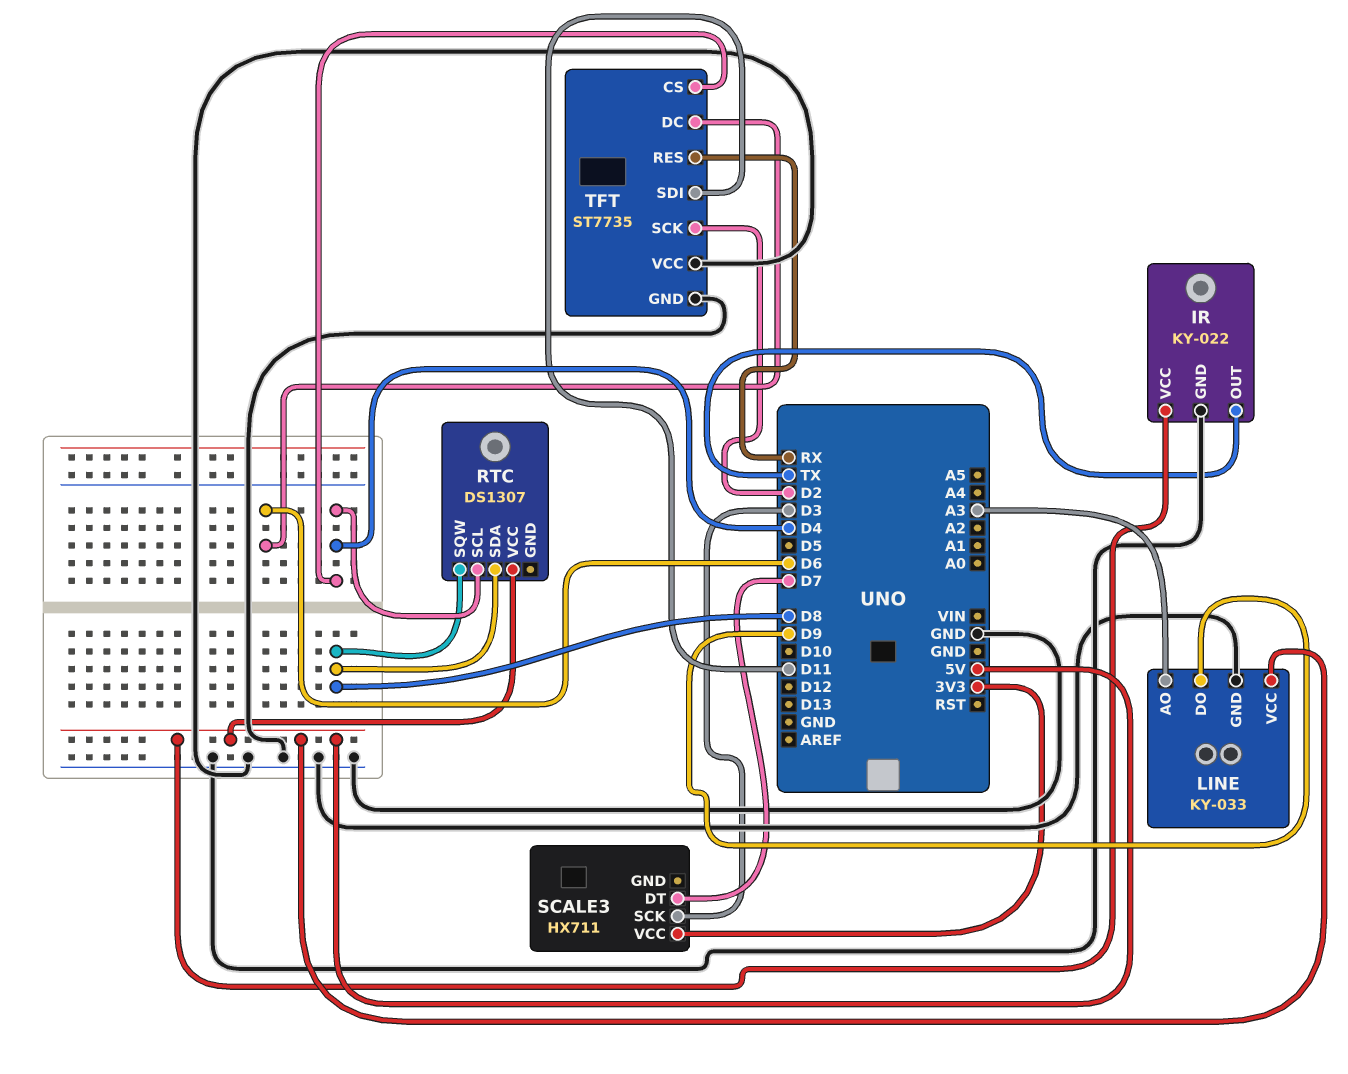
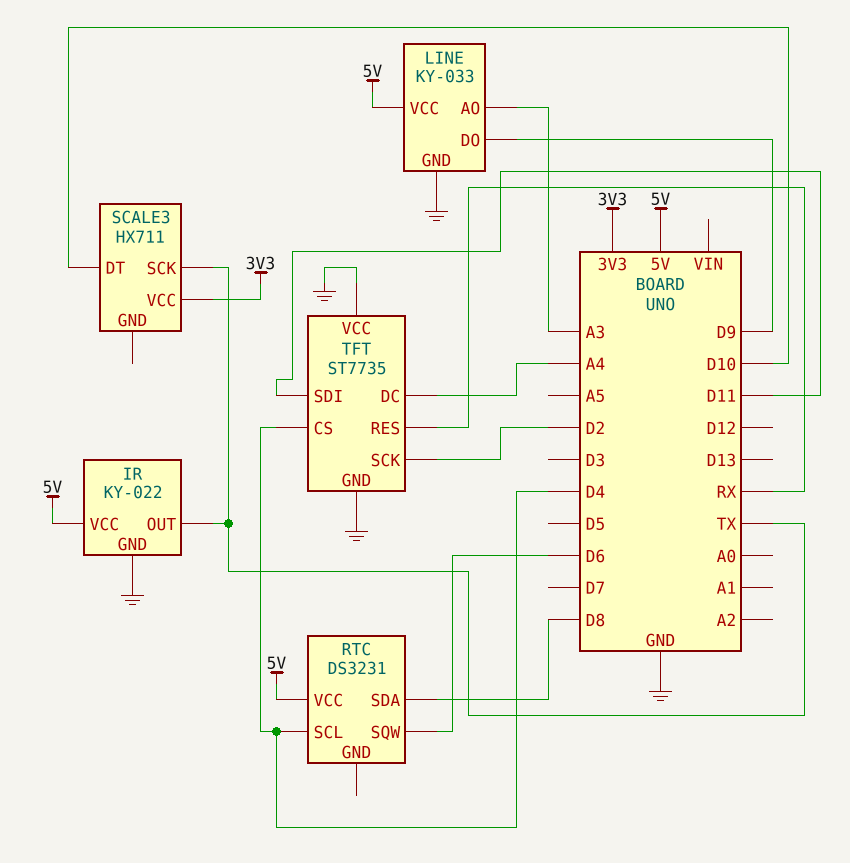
RTC: DS1307 -> DS3231
RTC pin SQW: D8 -> D6
SCALE3 pin DT: D7 -> D10
SCALE3 pin SCK: D3 -> TX
TFT pin DC: D6 -> A4

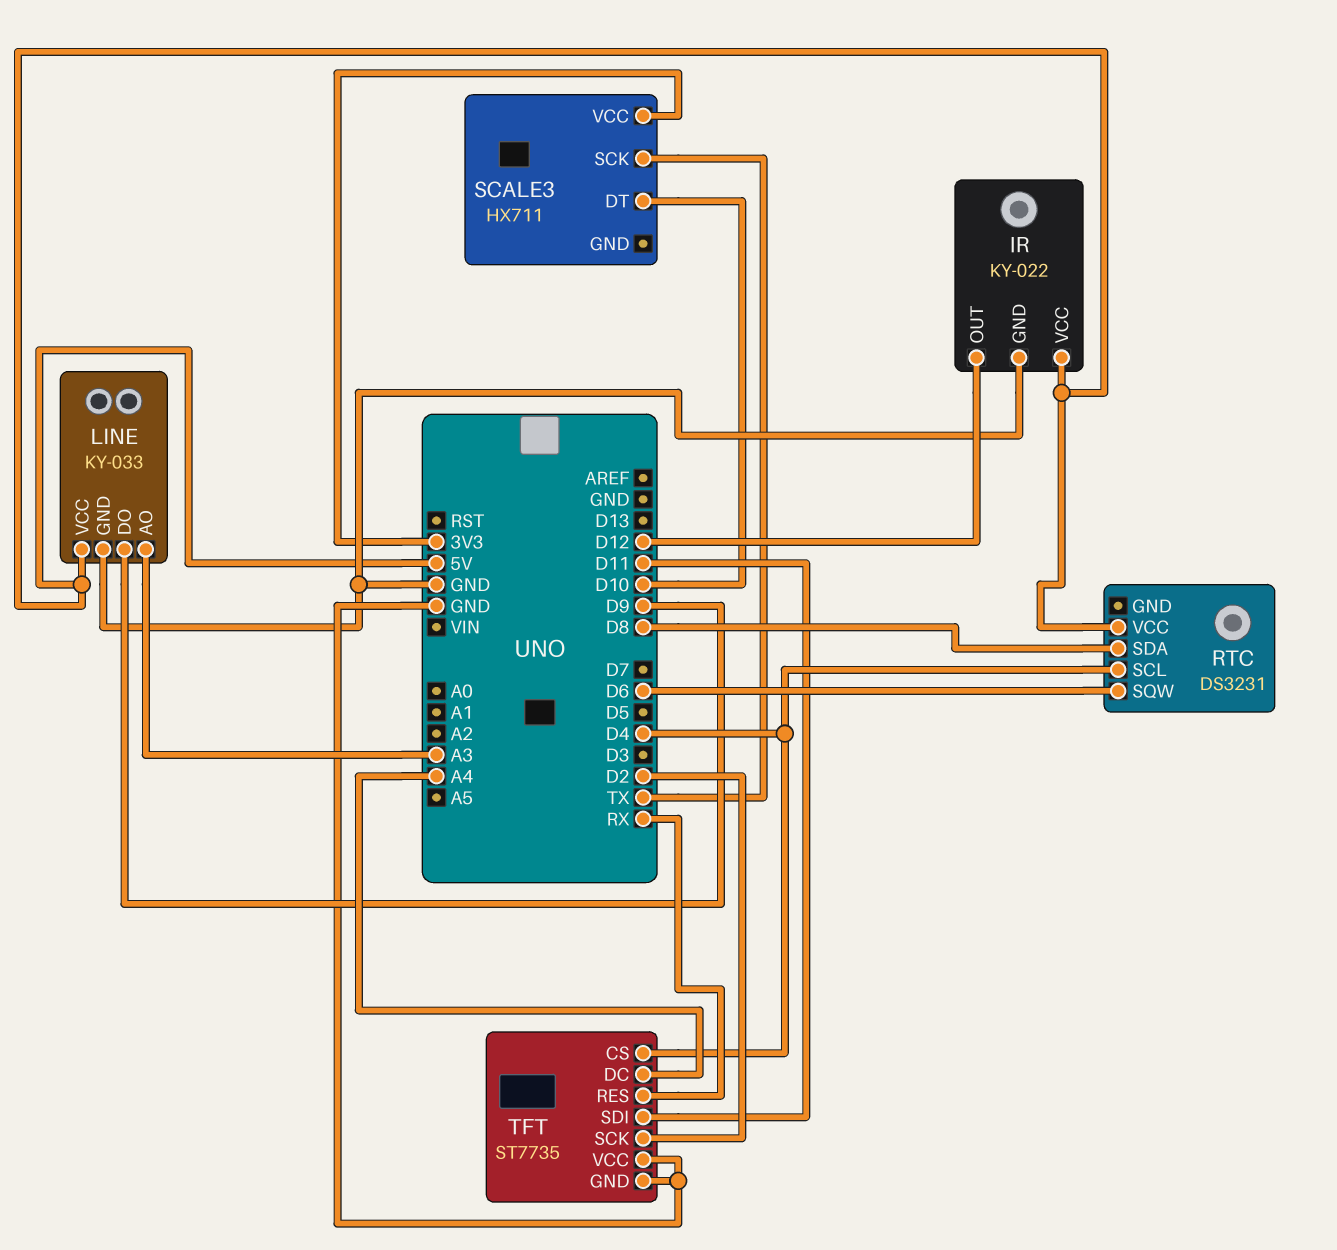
IR pin OUT: TX -> D12

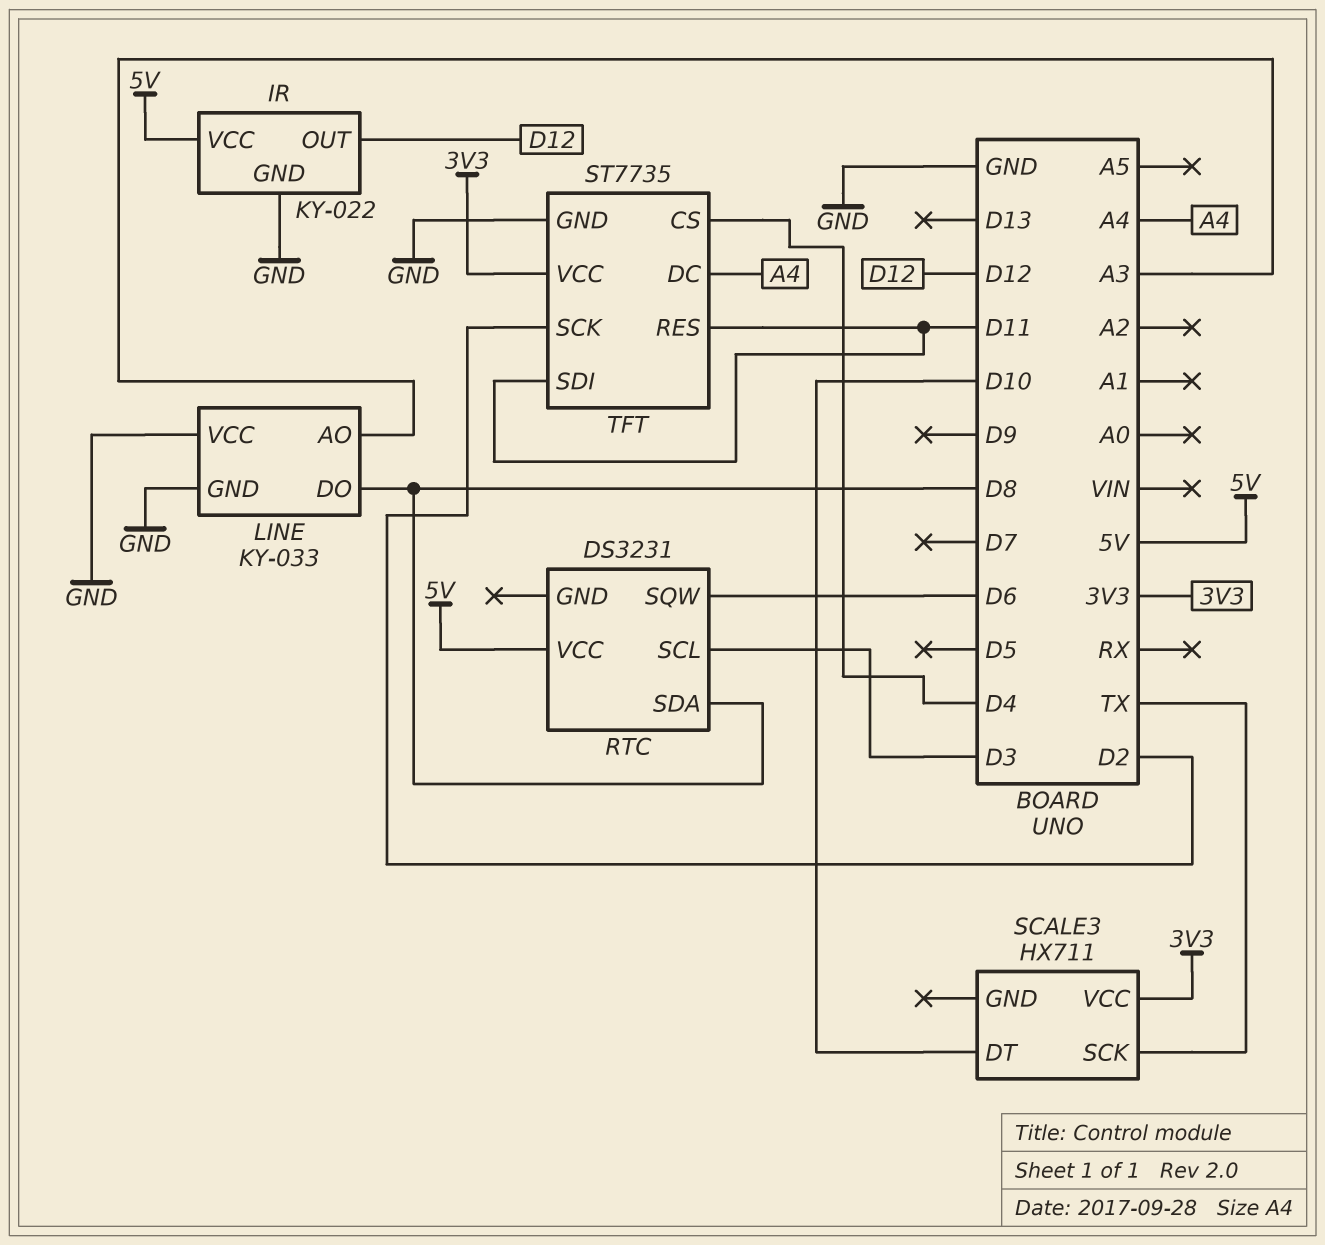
LINE pin DO: D9 -> D8
LINE pin VCC: 5V -> GND
RTC pin SCL: D4 -> D3
TFT pin RES: RX -> D11
TFT pin VCC: GND -> 3V3

